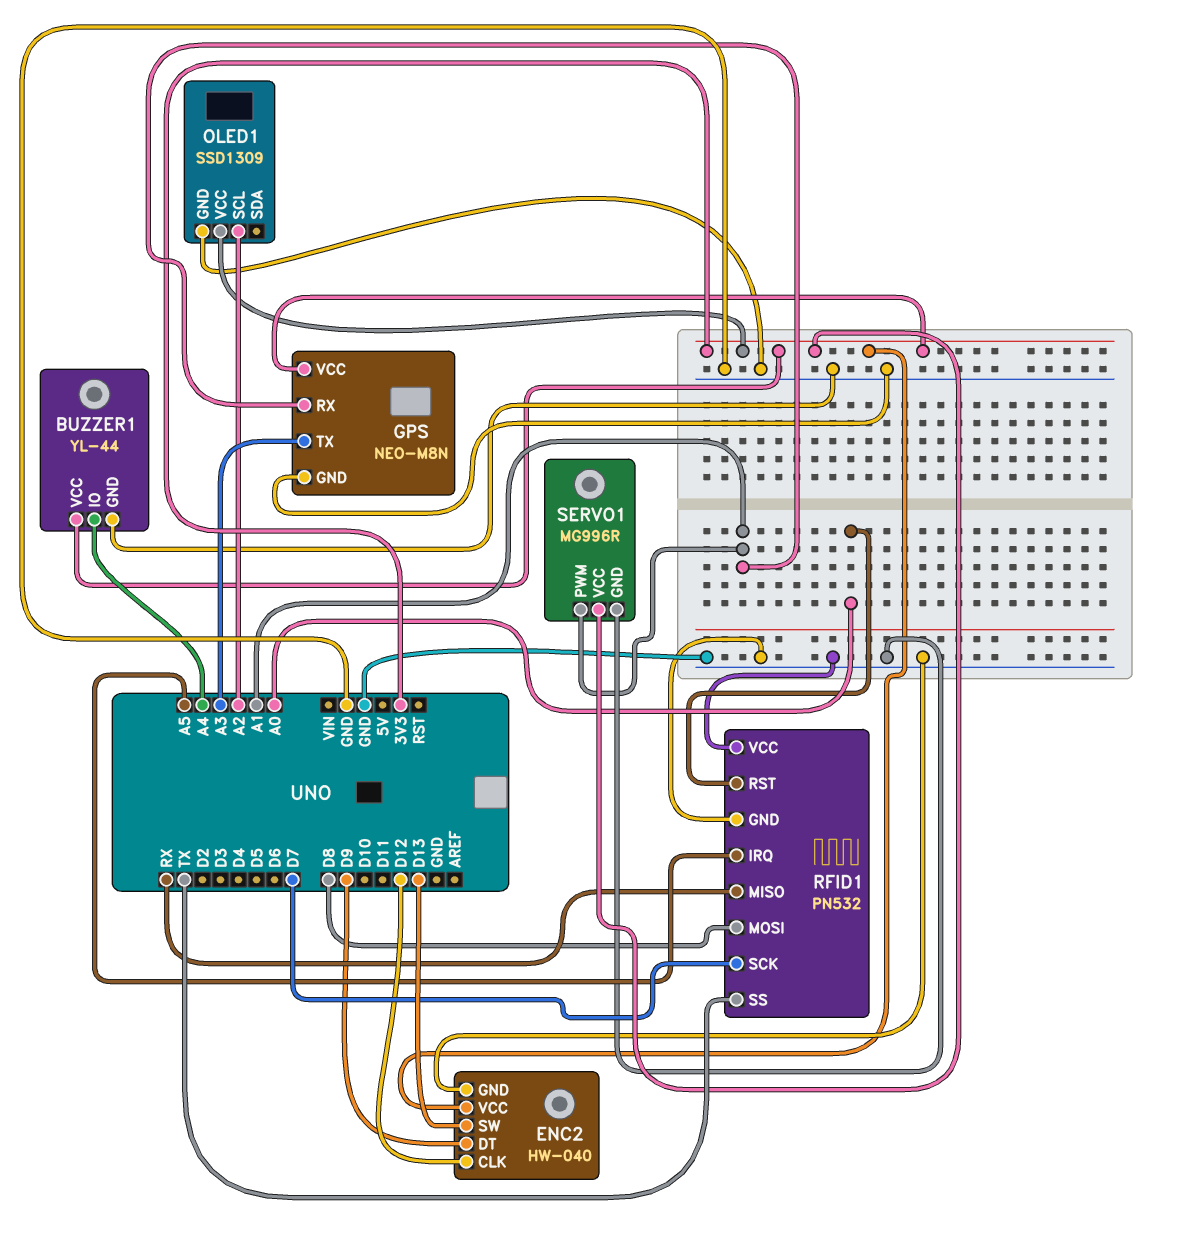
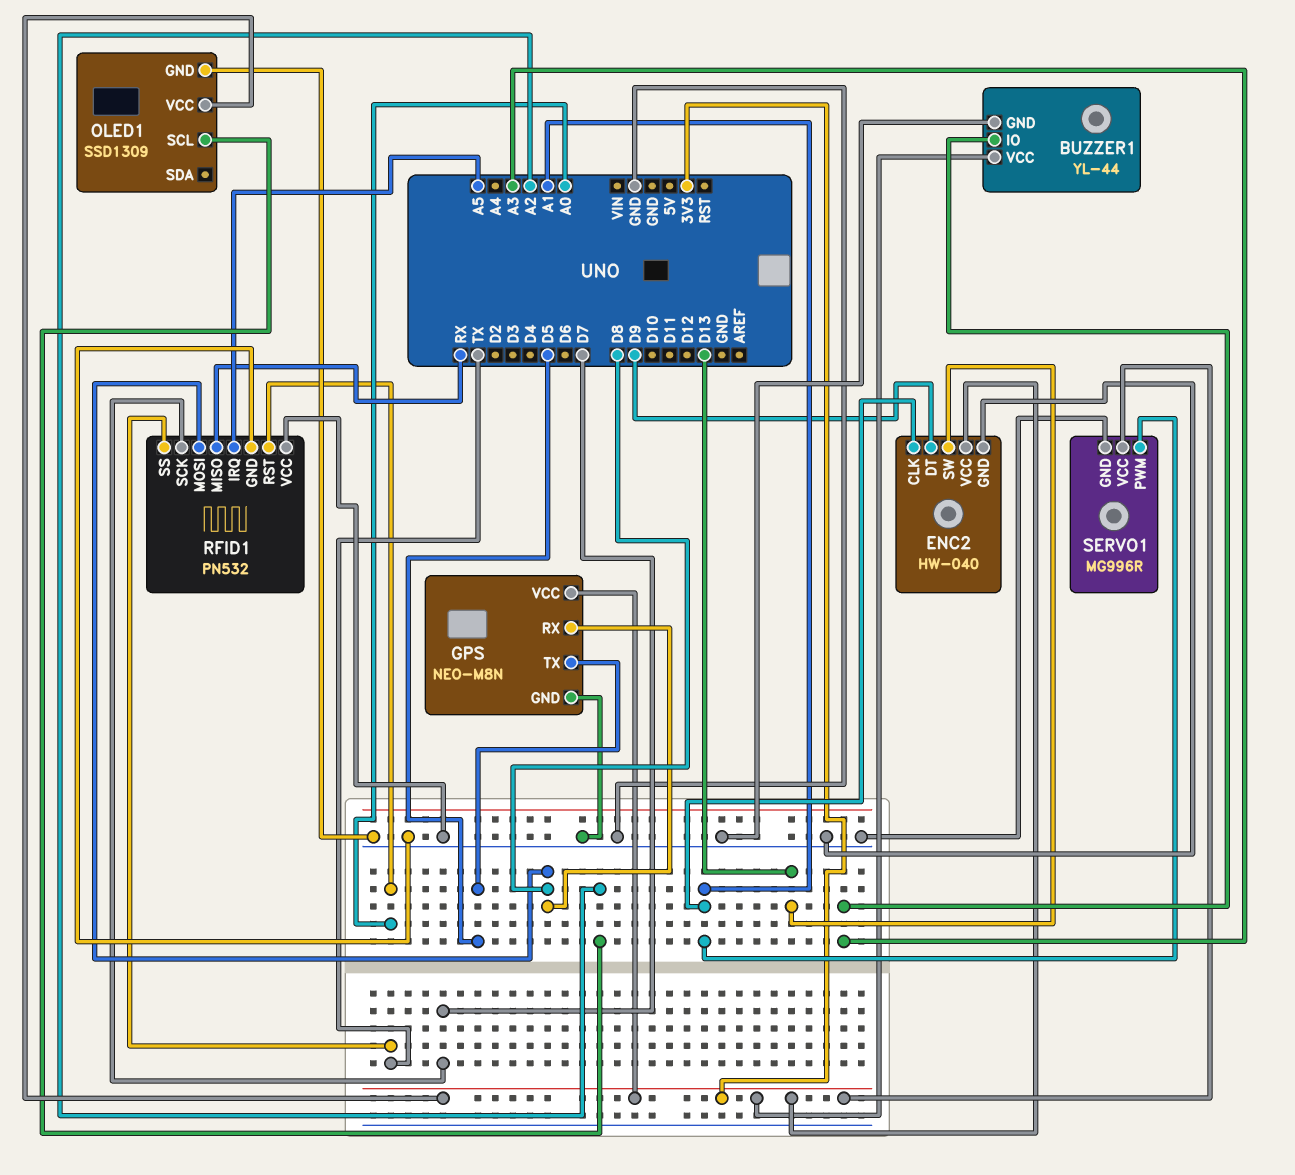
BUZZER1 pin IO: A4 -> A3
ENC2 pin CLK: D12 -> A1
GPS pin RX: A1 -> D8
GPS pin TX: A3 -> D5

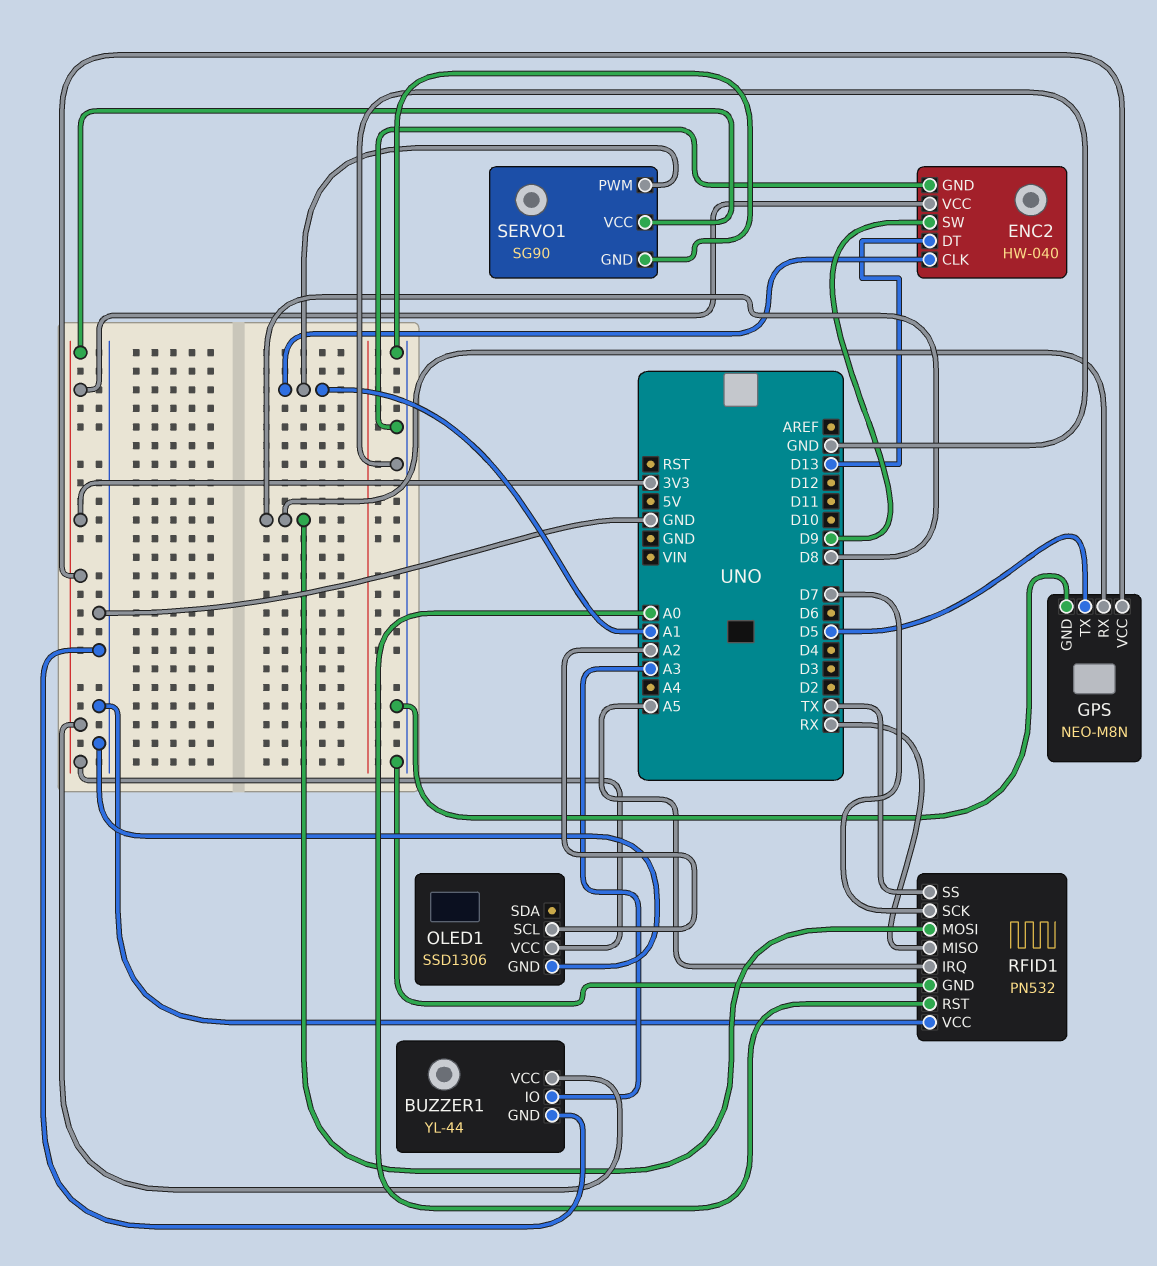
ENC2 pin DT: D9 -> D13
ENC2 pin SW: D13 -> D9
OLED1: SSD1309 -> SSD1306
SERVO1: MG996R -> SG90

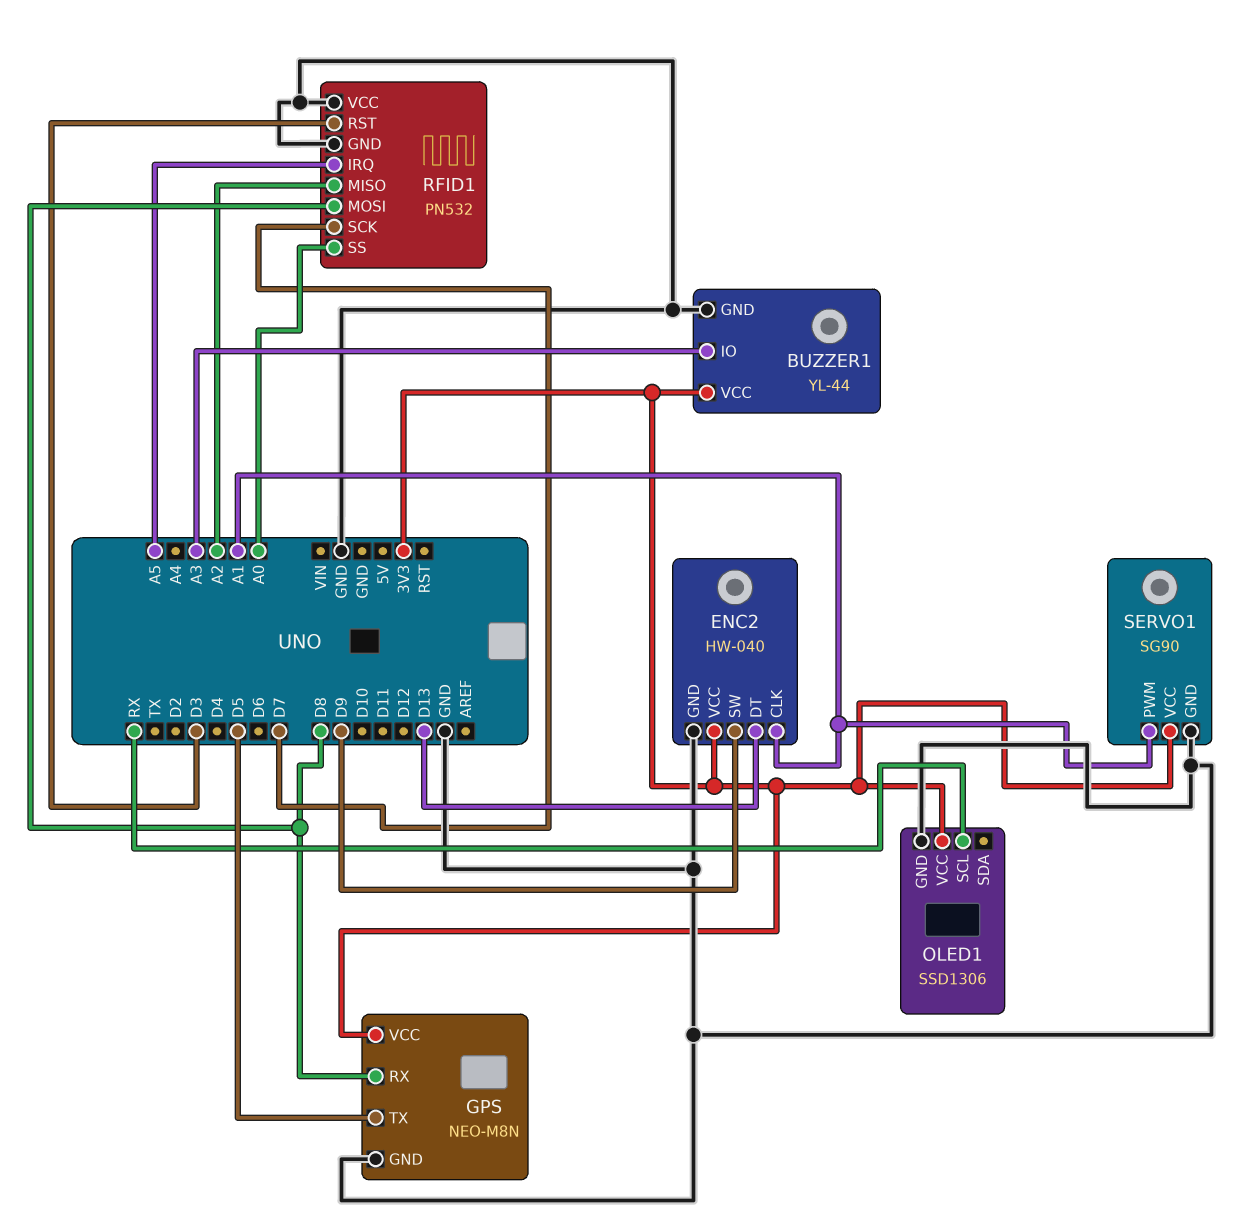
OLED1 pin SCL: A2 -> RX
RFID1 pin MISO: RX -> A2
RFID1 pin RST: A0 -> D3
RFID1 pin SS: TX -> A0

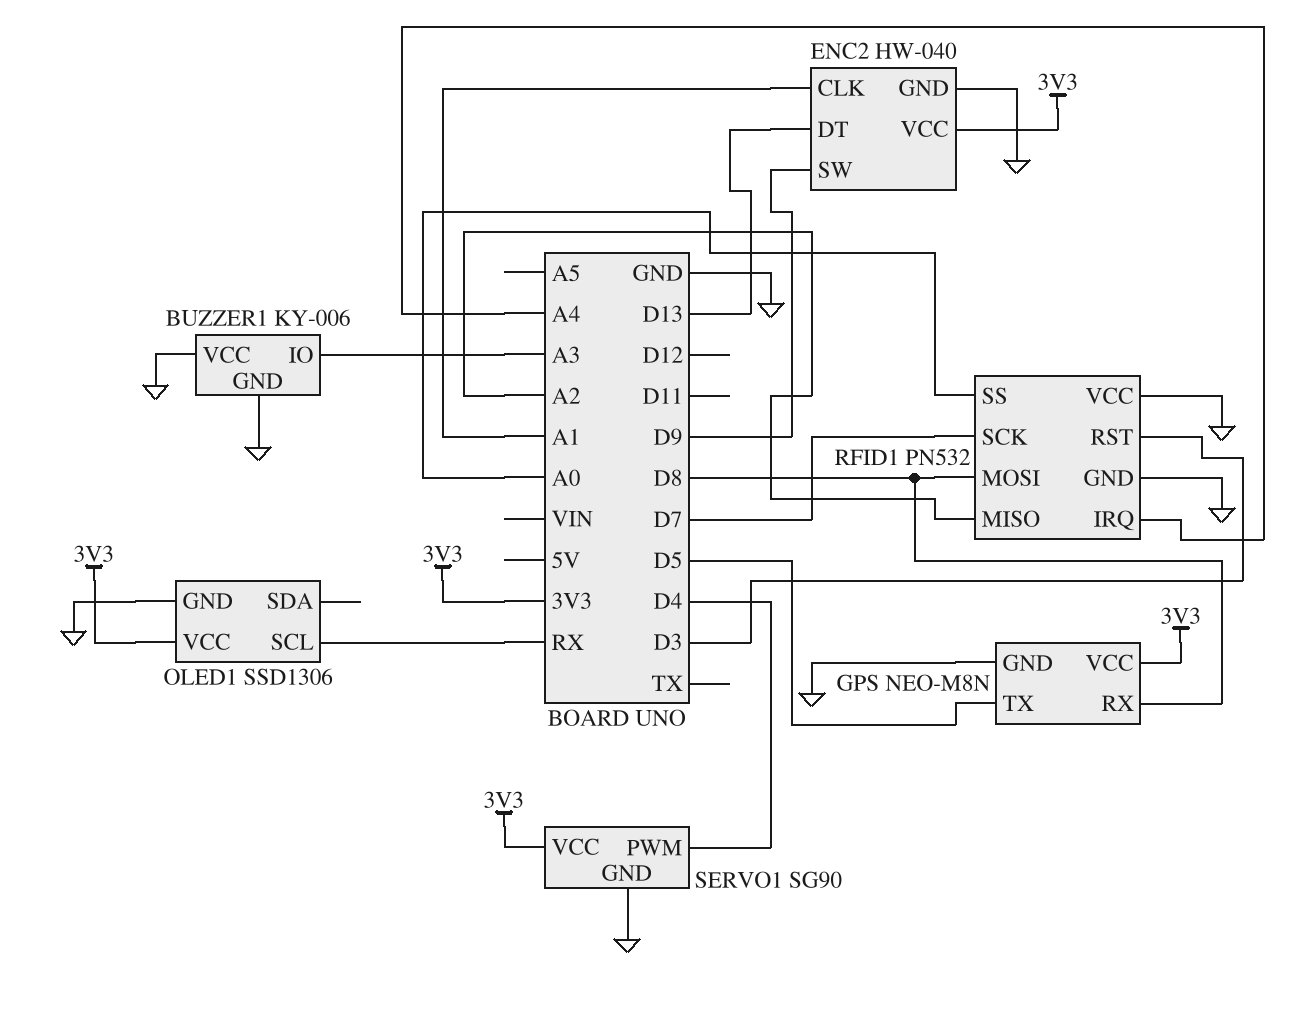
BUZZER1: YL-44 -> KY-006
BUZZER1 pin VCC: 3V3 -> GND
RFID1 pin IRQ: A5 -> A4
SERVO1 pin PWM: A1 -> D4

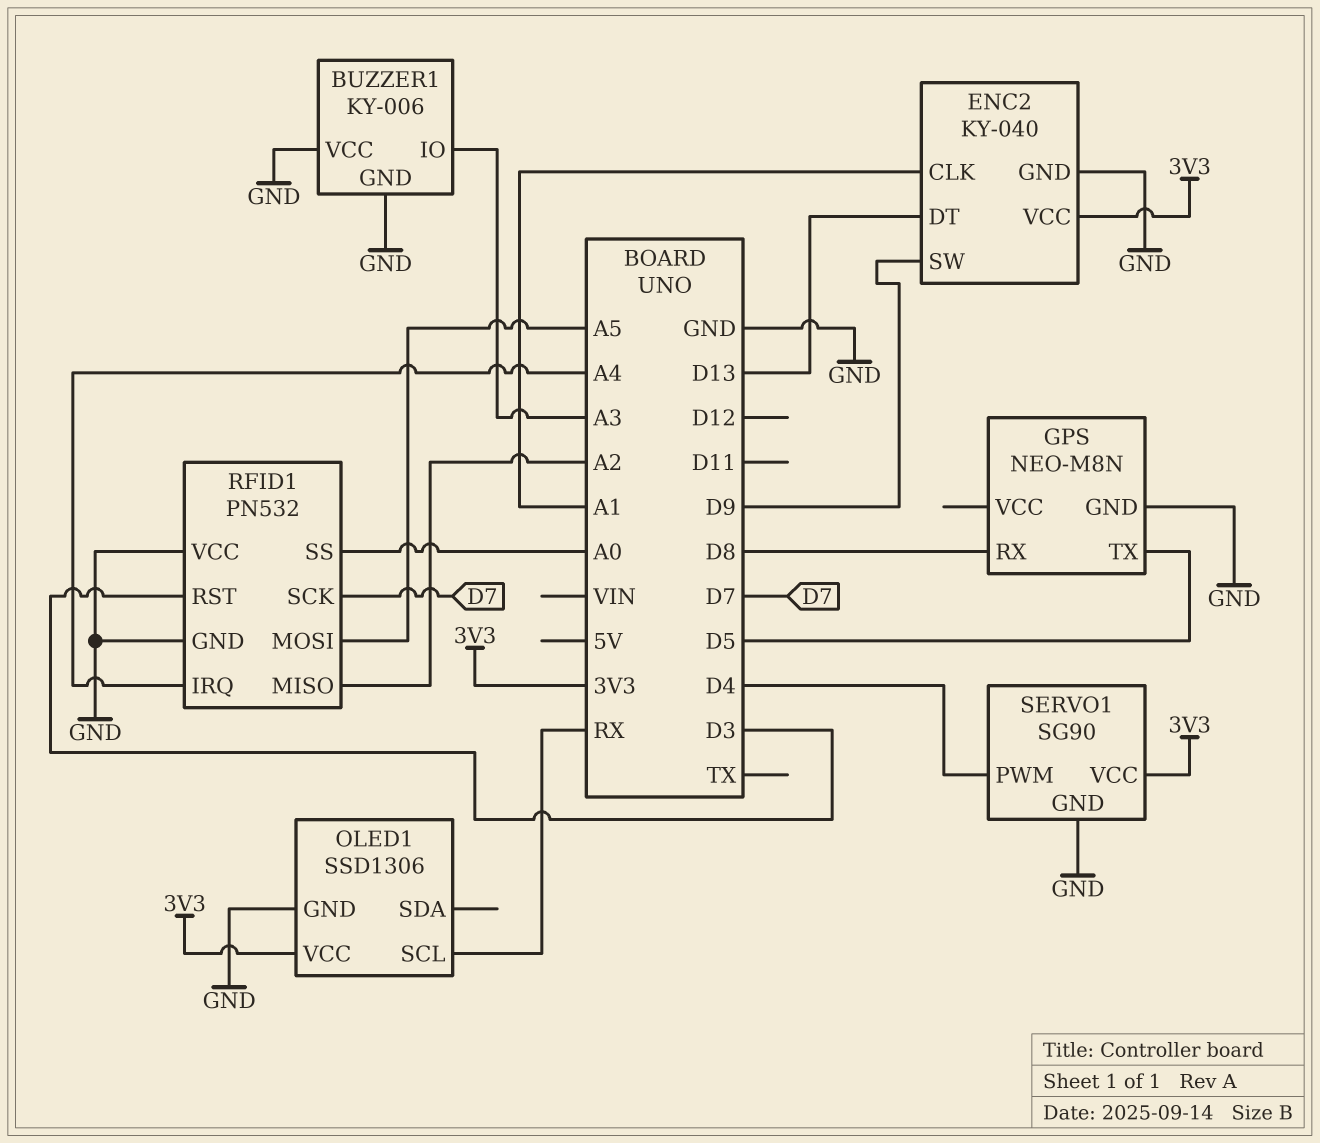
ENC2: HW-040 -> KY-040
GPS pin VCC: 3V3 -> none
RFID1 pin MOSI: D8 -> A5

